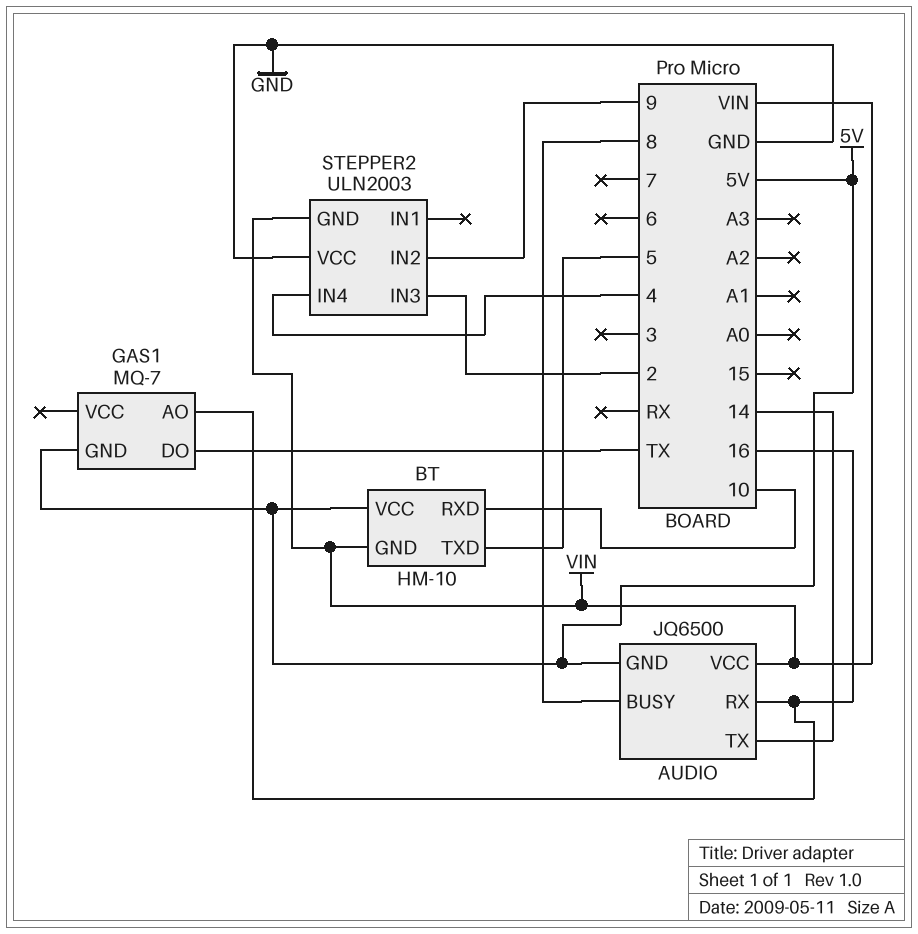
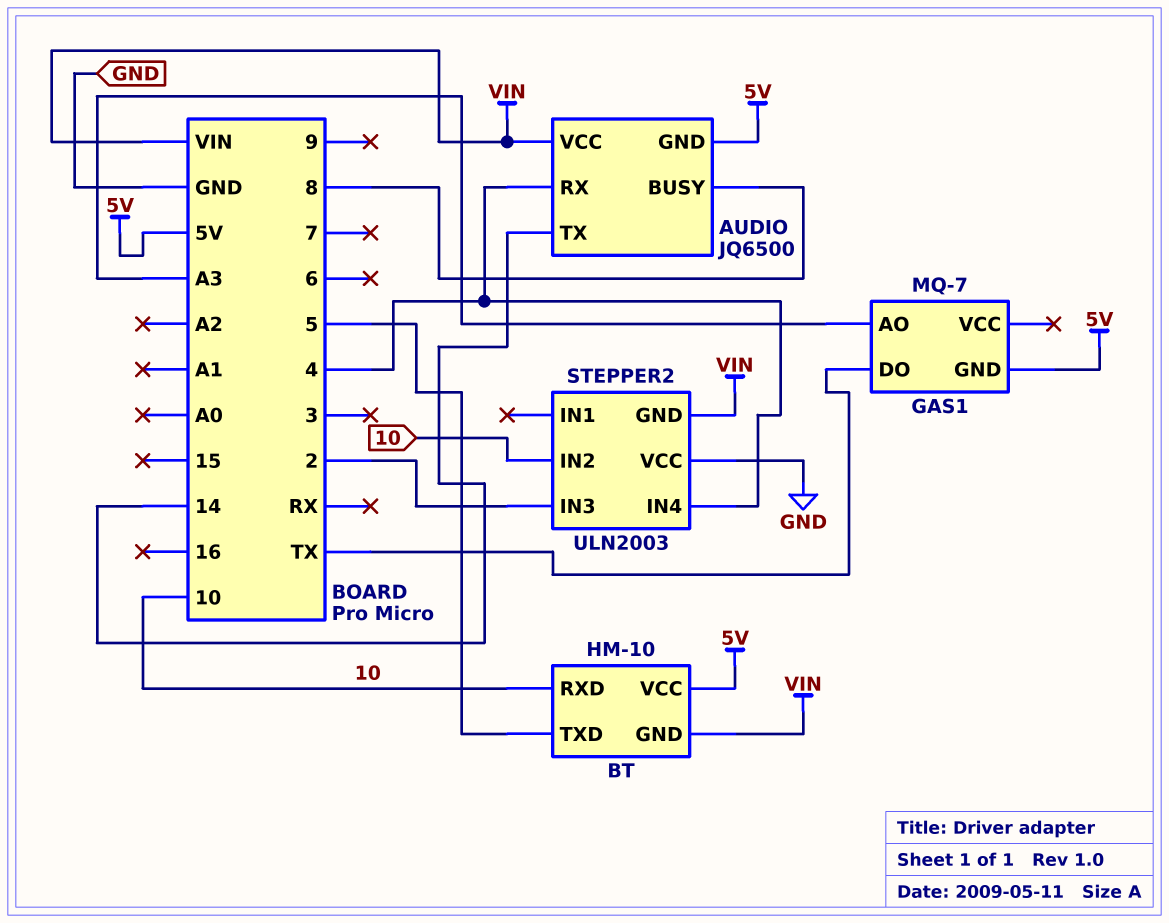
AUDIO pin RX: 16 -> 4
GAS1 pin AO: 16 -> A3
STEPPER2 pin IN2: 9 -> 10

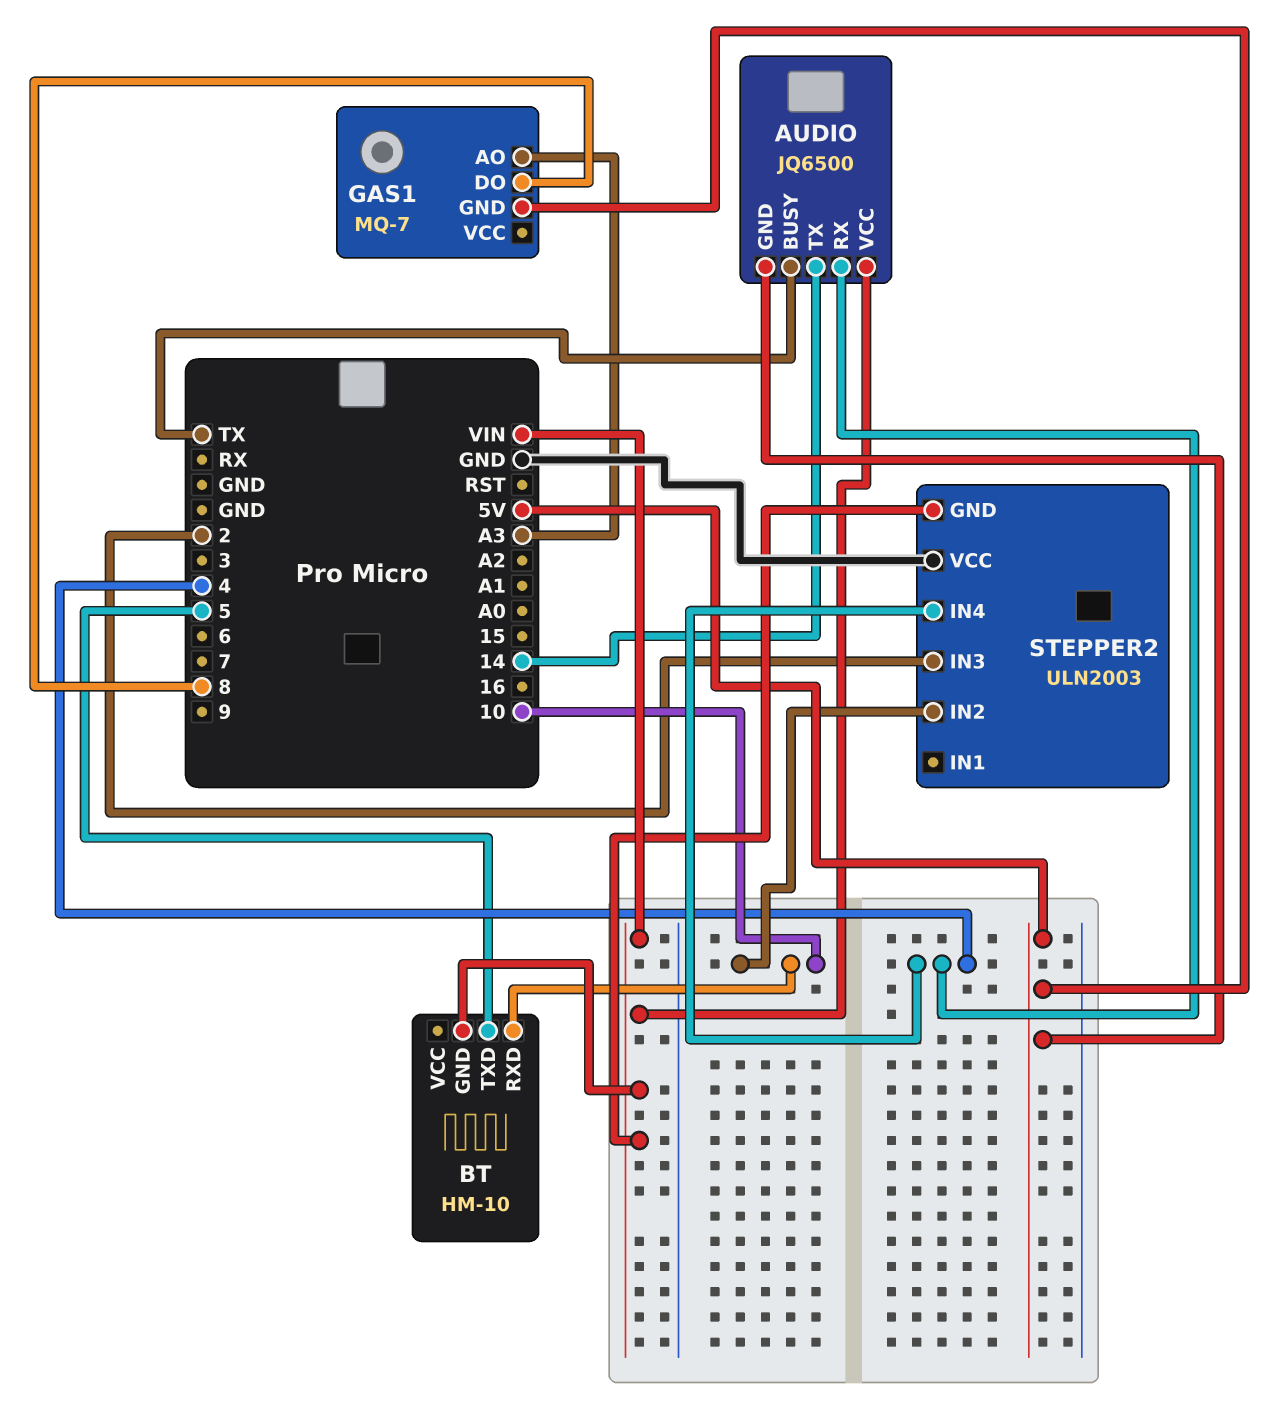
AUDIO pin BUSY: 8 -> TX
BT pin VCC: 5V -> none
GAS1 pin DO: TX -> 8

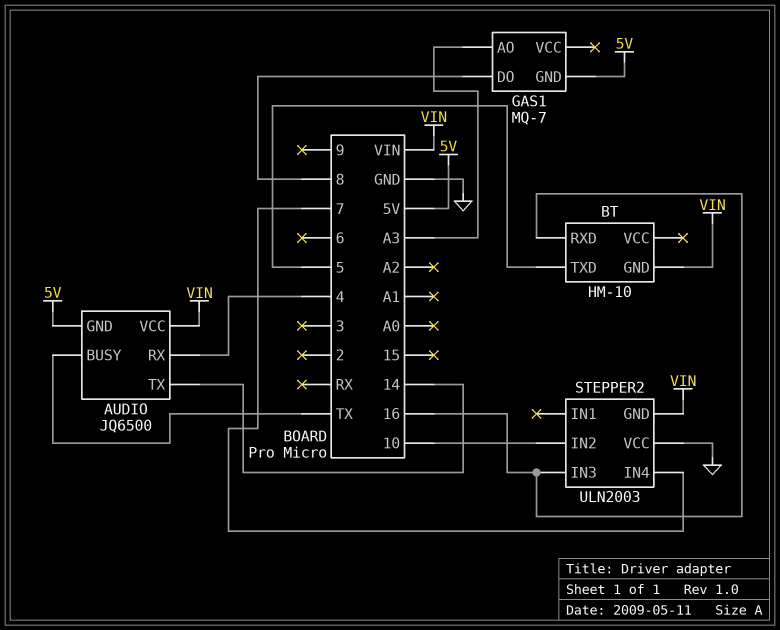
BT pin RXD: 10 -> 16
STEPPER2 pin IN3: 2 -> 16
STEPPER2 pin IN4: 4 -> 7

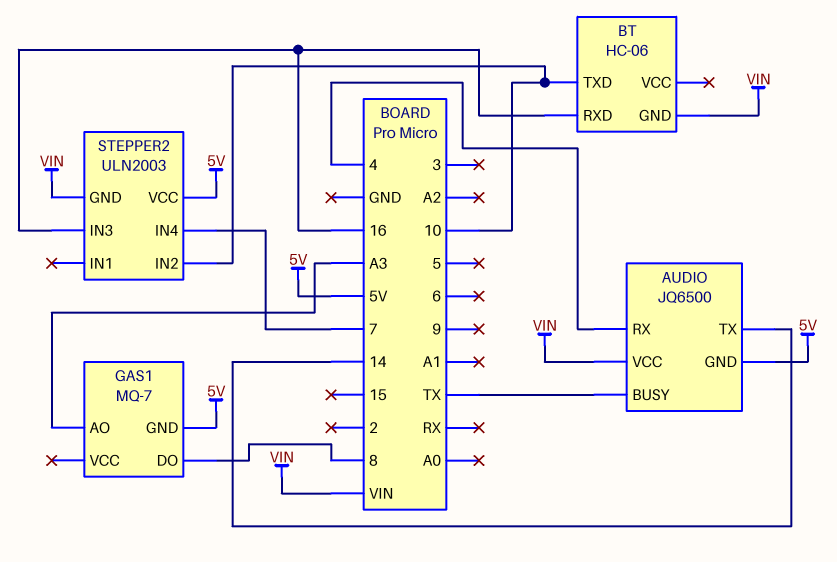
BT: HM-10 -> HC-06
BT pin TXD: 5 -> 10
STEPPER2 pin VCC: GND -> 5V

